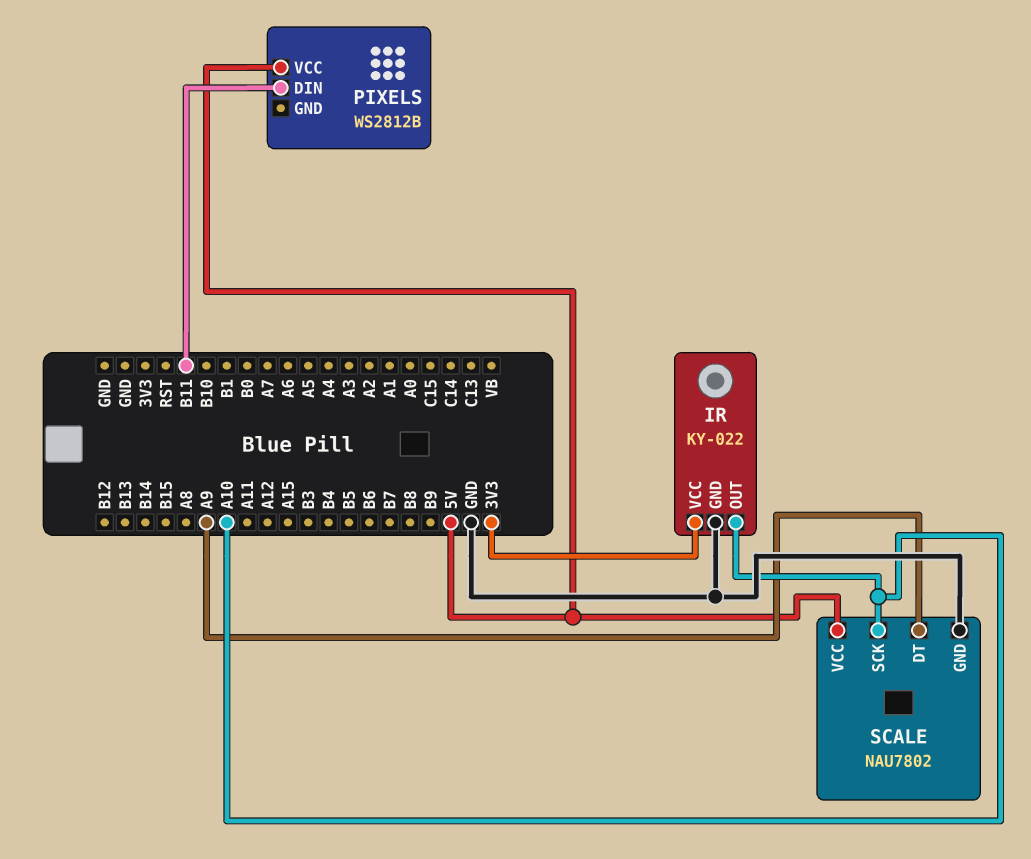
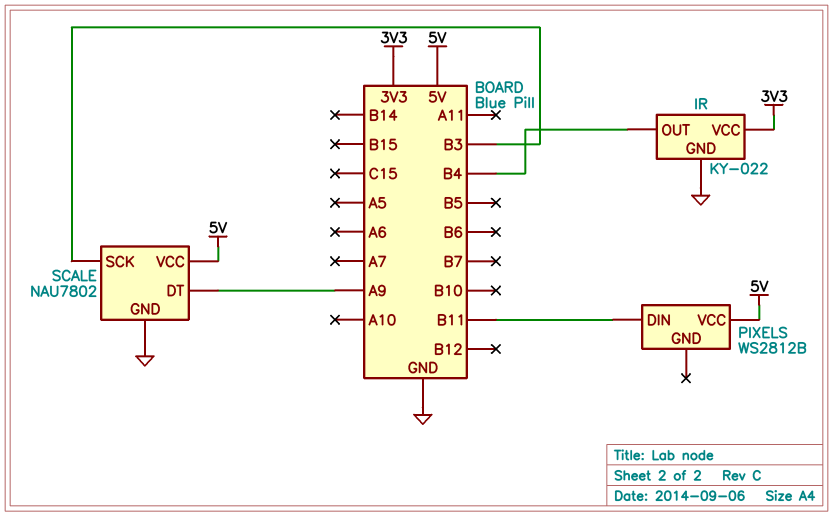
IR pin OUT: A10 -> B4
SCALE pin SCK: A10 -> B3

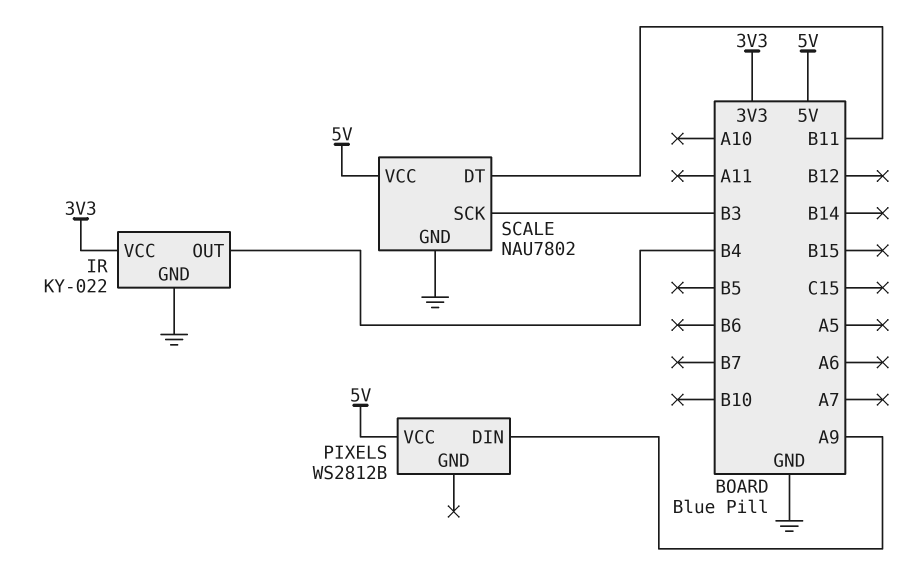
PIXELS pin DIN: B11 -> A9
SCALE pin DT: A9 -> B11

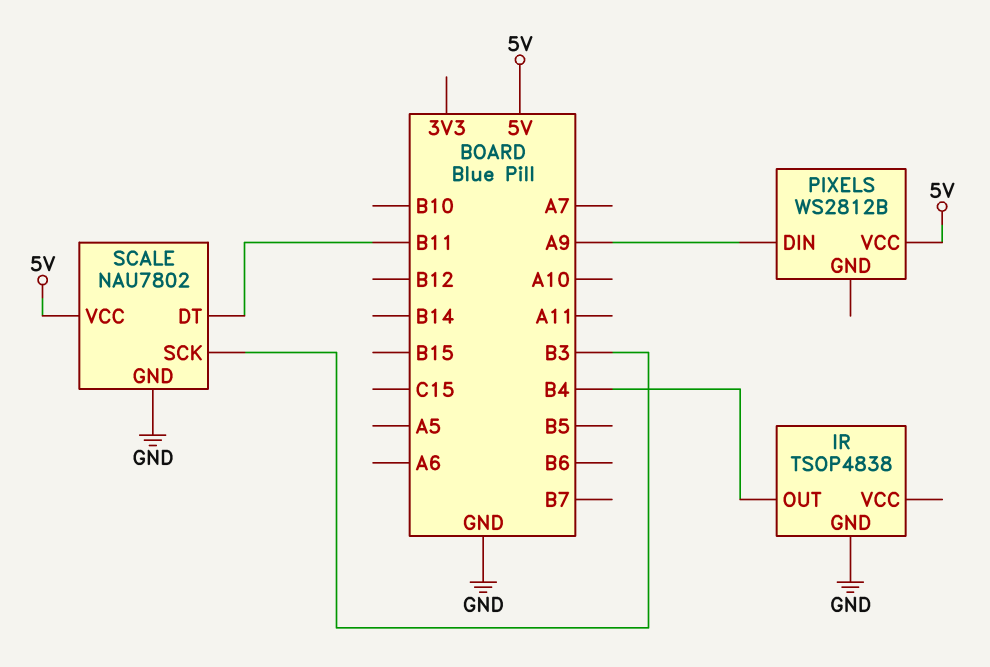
IR: KY-022 -> TSOP4838
IR pin VCC: 3V3 -> none

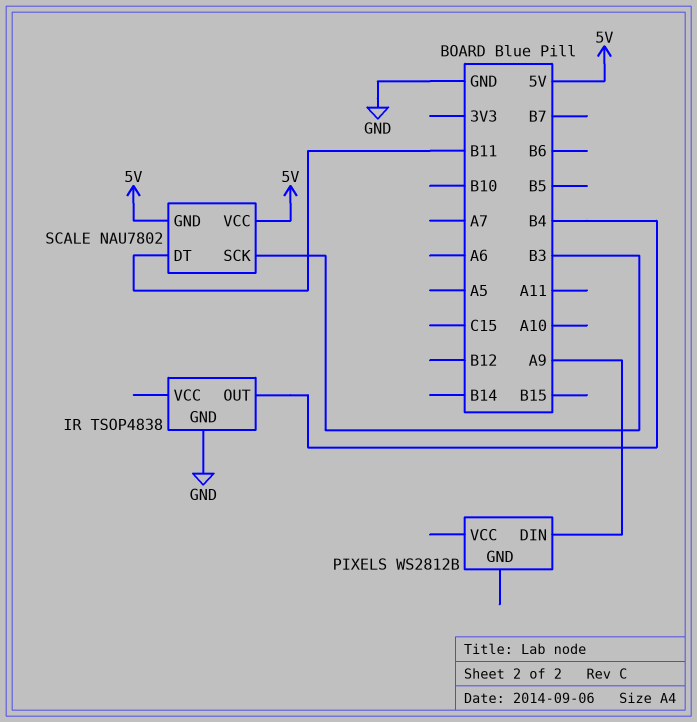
PIXELS pin VCC: 5V -> none
SCALE pin GND: GND -> 5V

